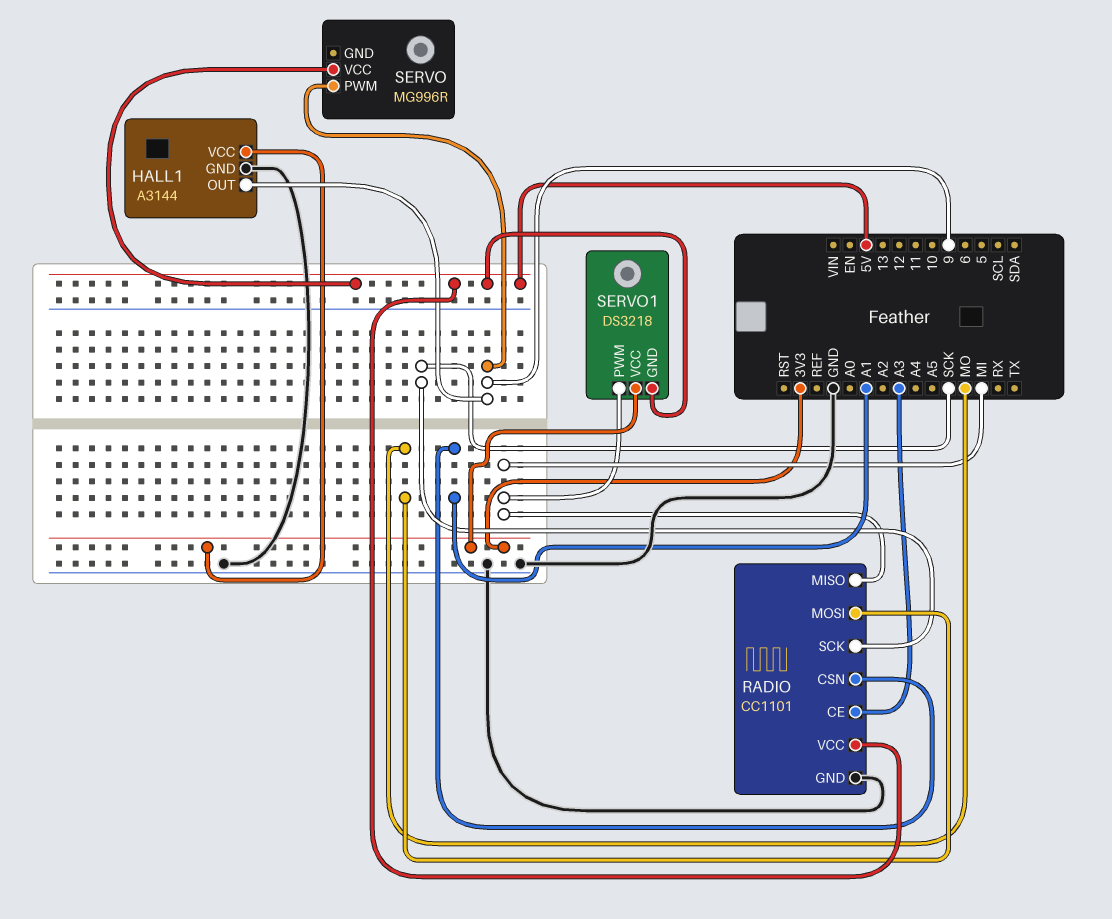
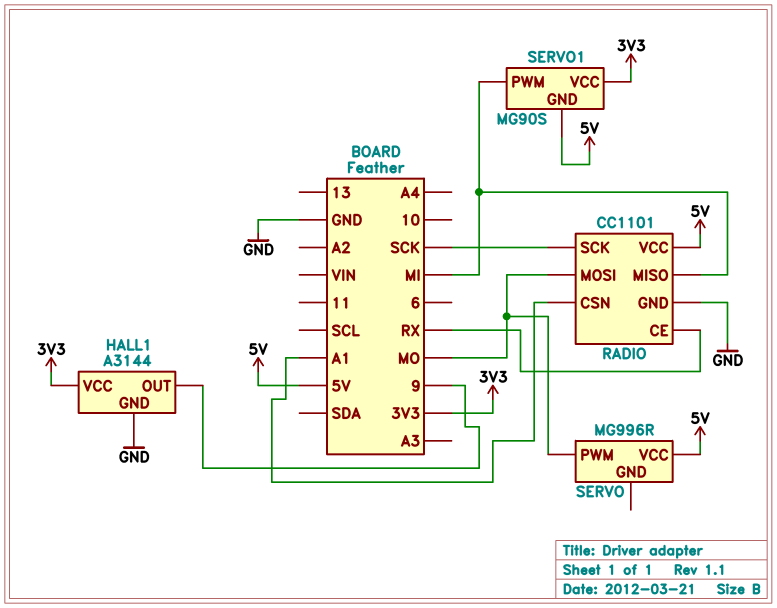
RADIO pin CE: A3 -> RX
SERVO pin PWM: 9 -> MO
SERVO1: DS3218 -> MG90S

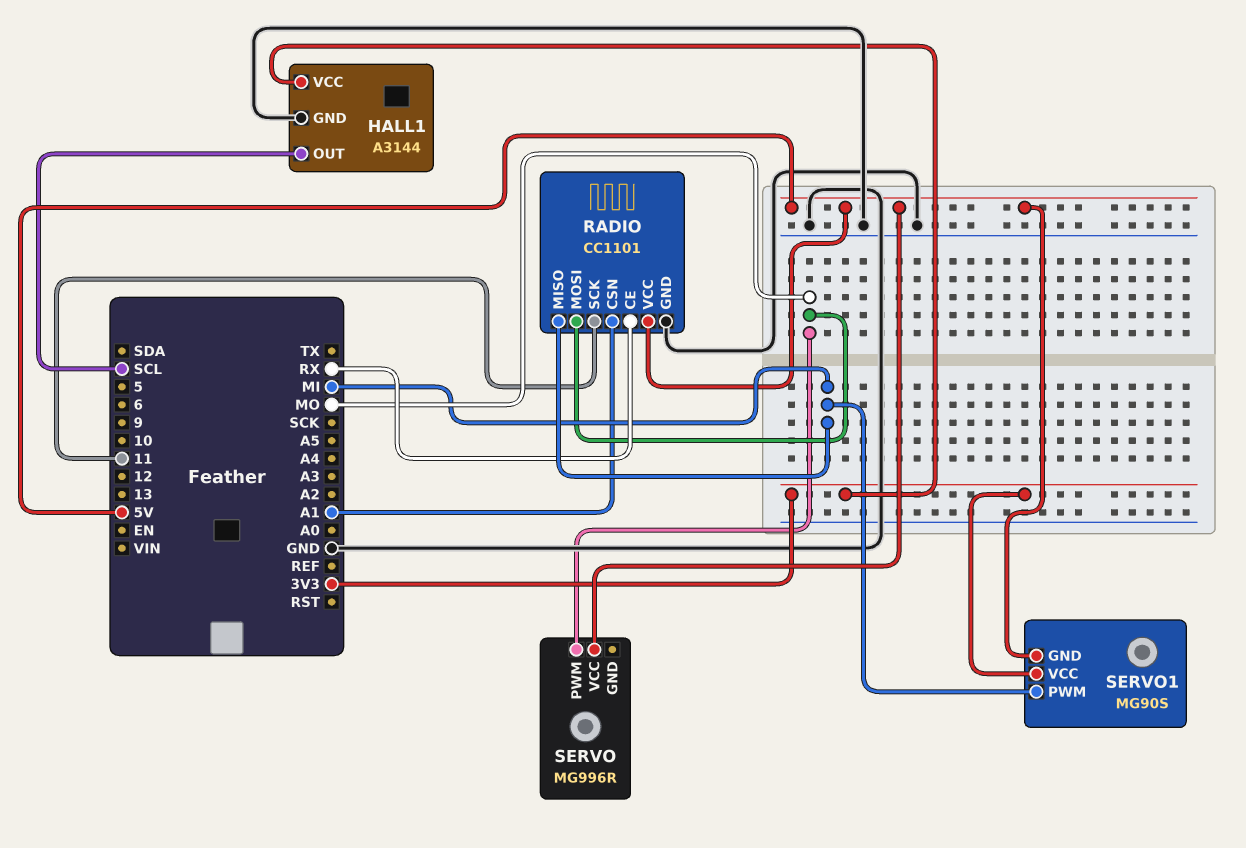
HALL1 pin OUT: 9 -> SCL
RADIO pin SCK: SCK -> 11

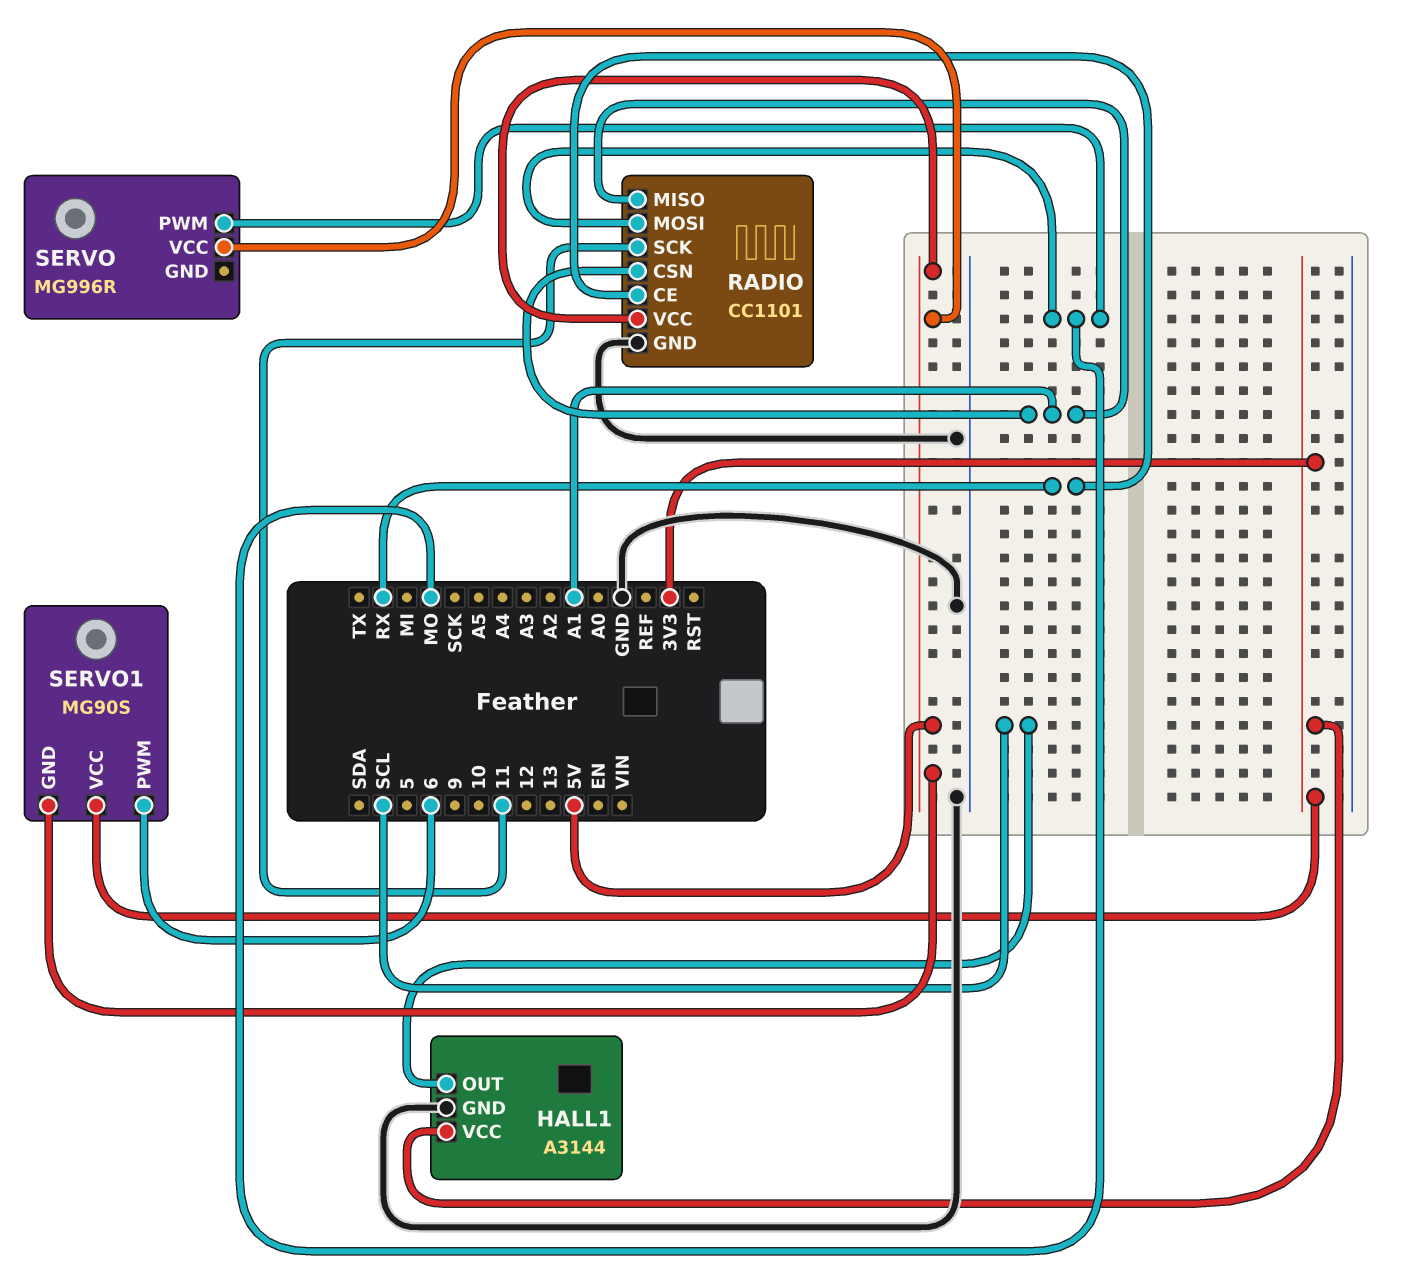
RADIO pin MISO: MI -> A1
SERVO1 pin PWM: MI -> 6

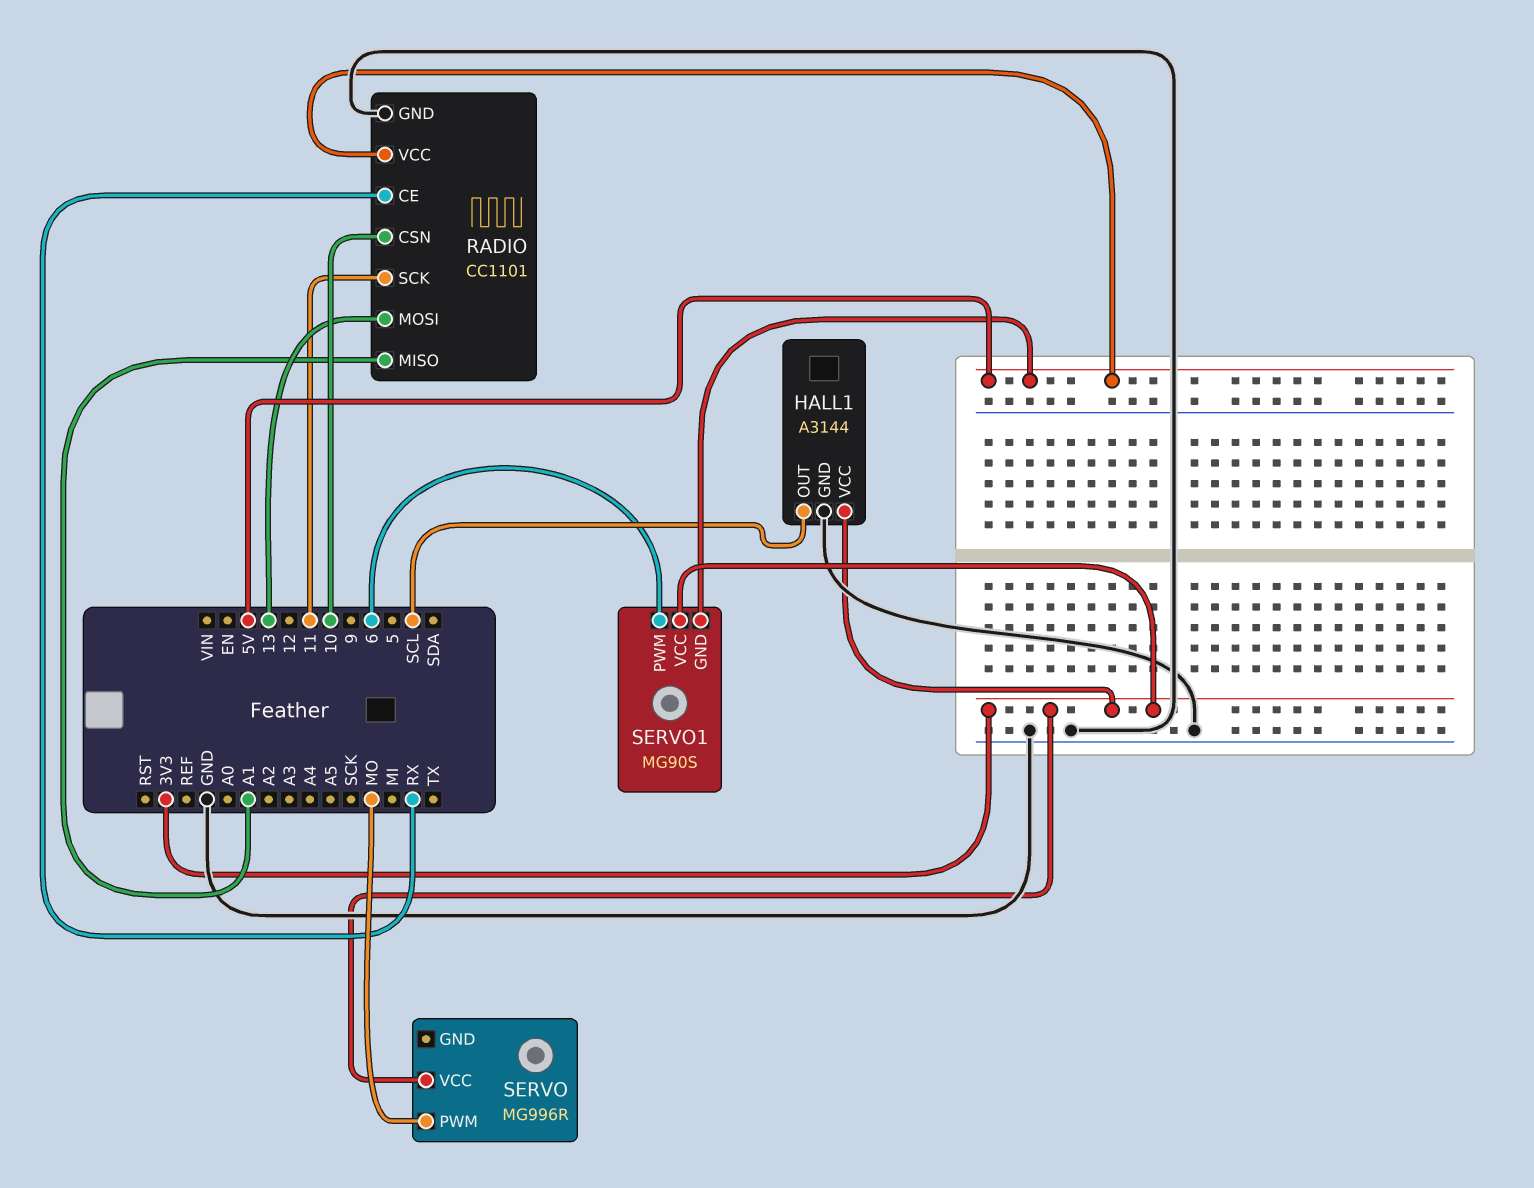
RADIO pin CSN: A1 -> 10
RADIO pin MOSI: MO -> 13
SERVO pin VCC: 5V -> 3V3

